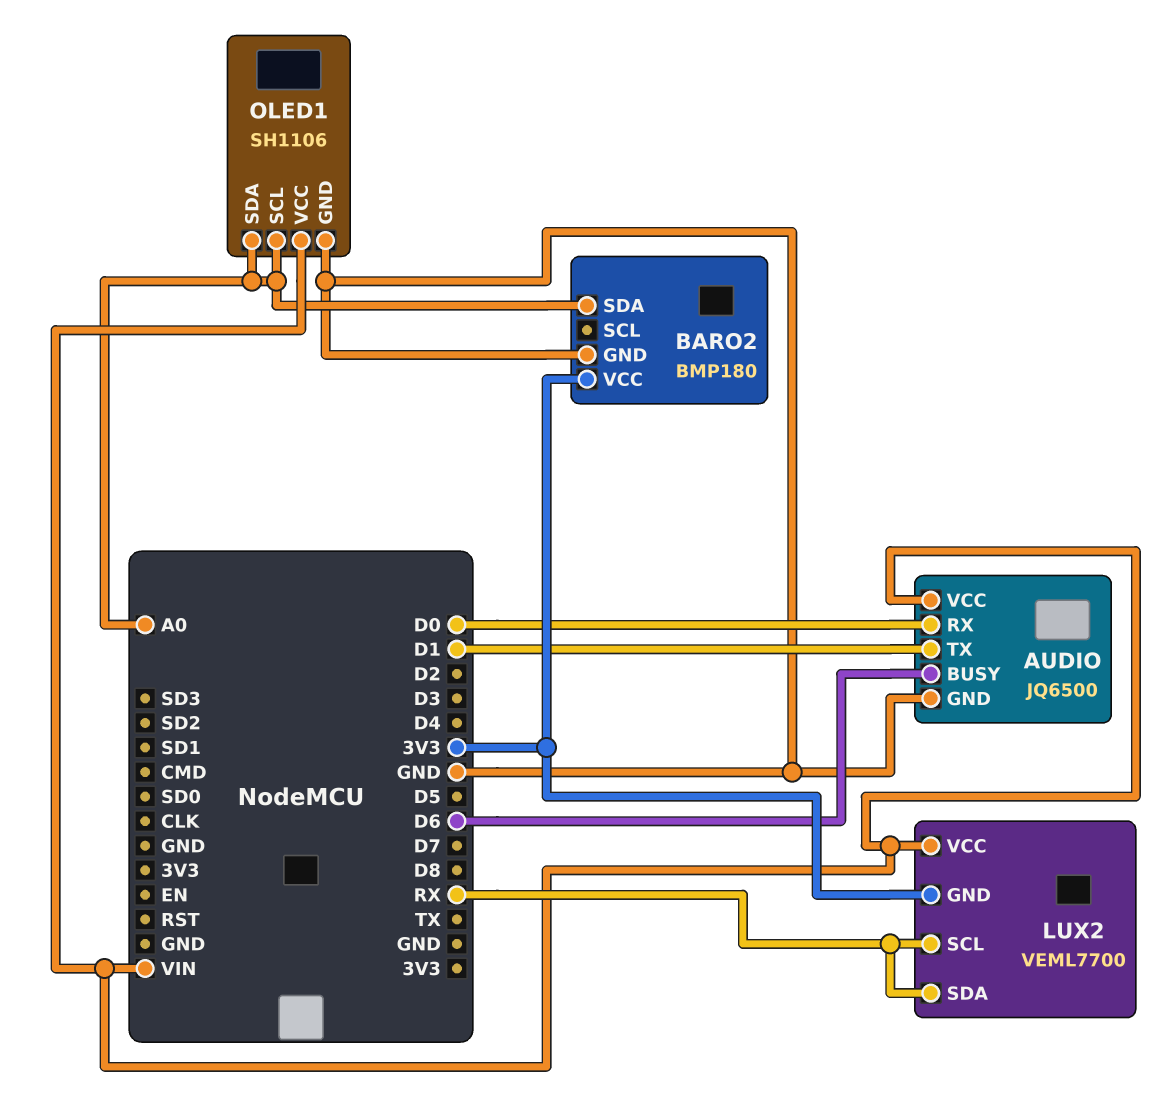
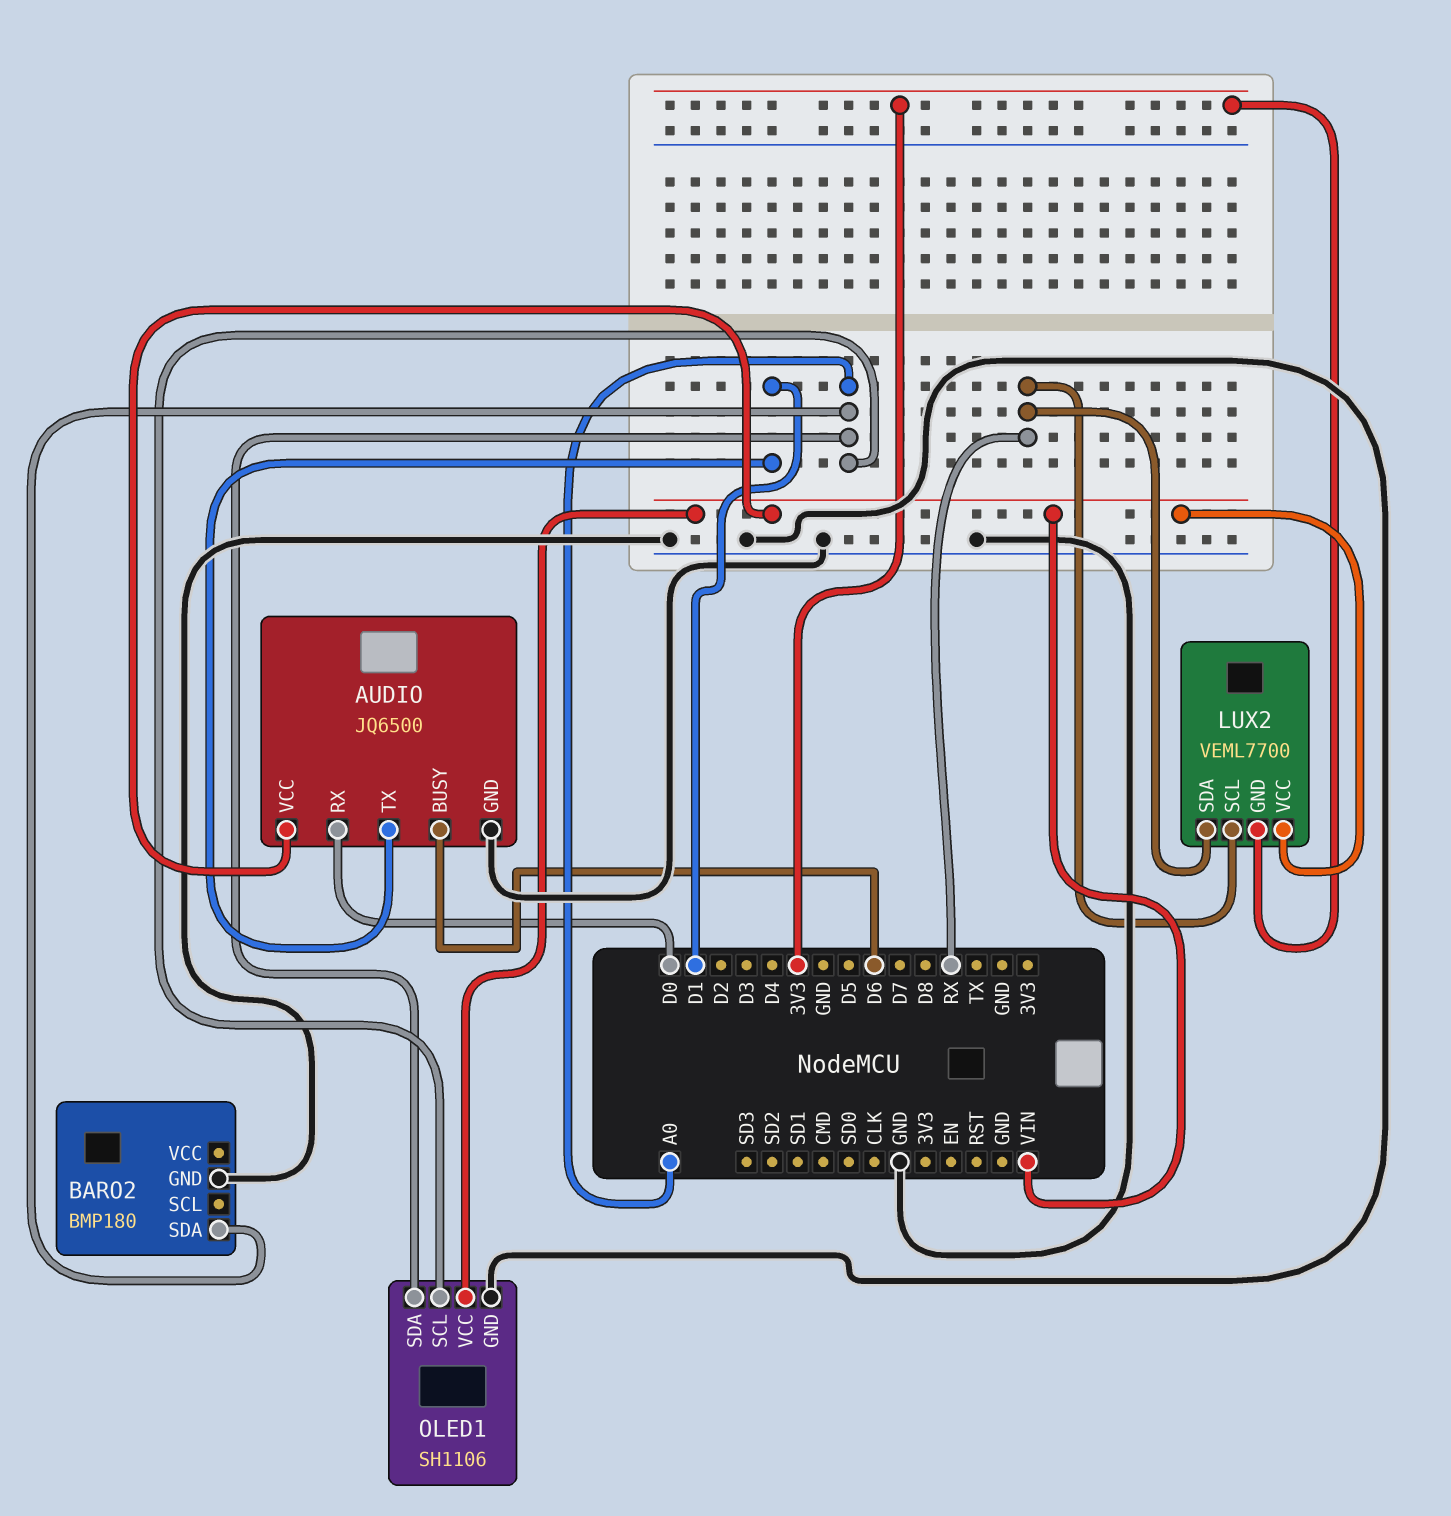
BARO2 pin VCC: 3V3 -> none

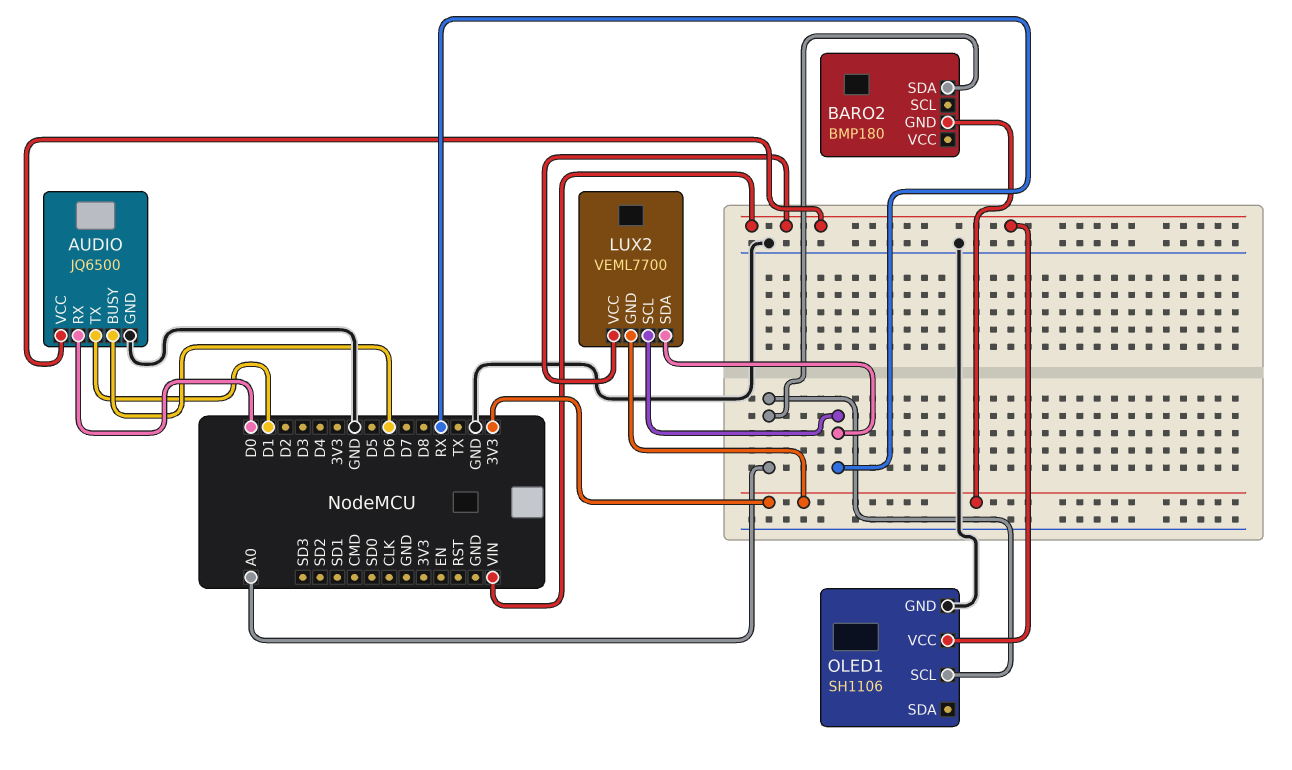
BARO2 pin GND: GND -> 3V3
OLED1 pin SDA: A0 -> none

